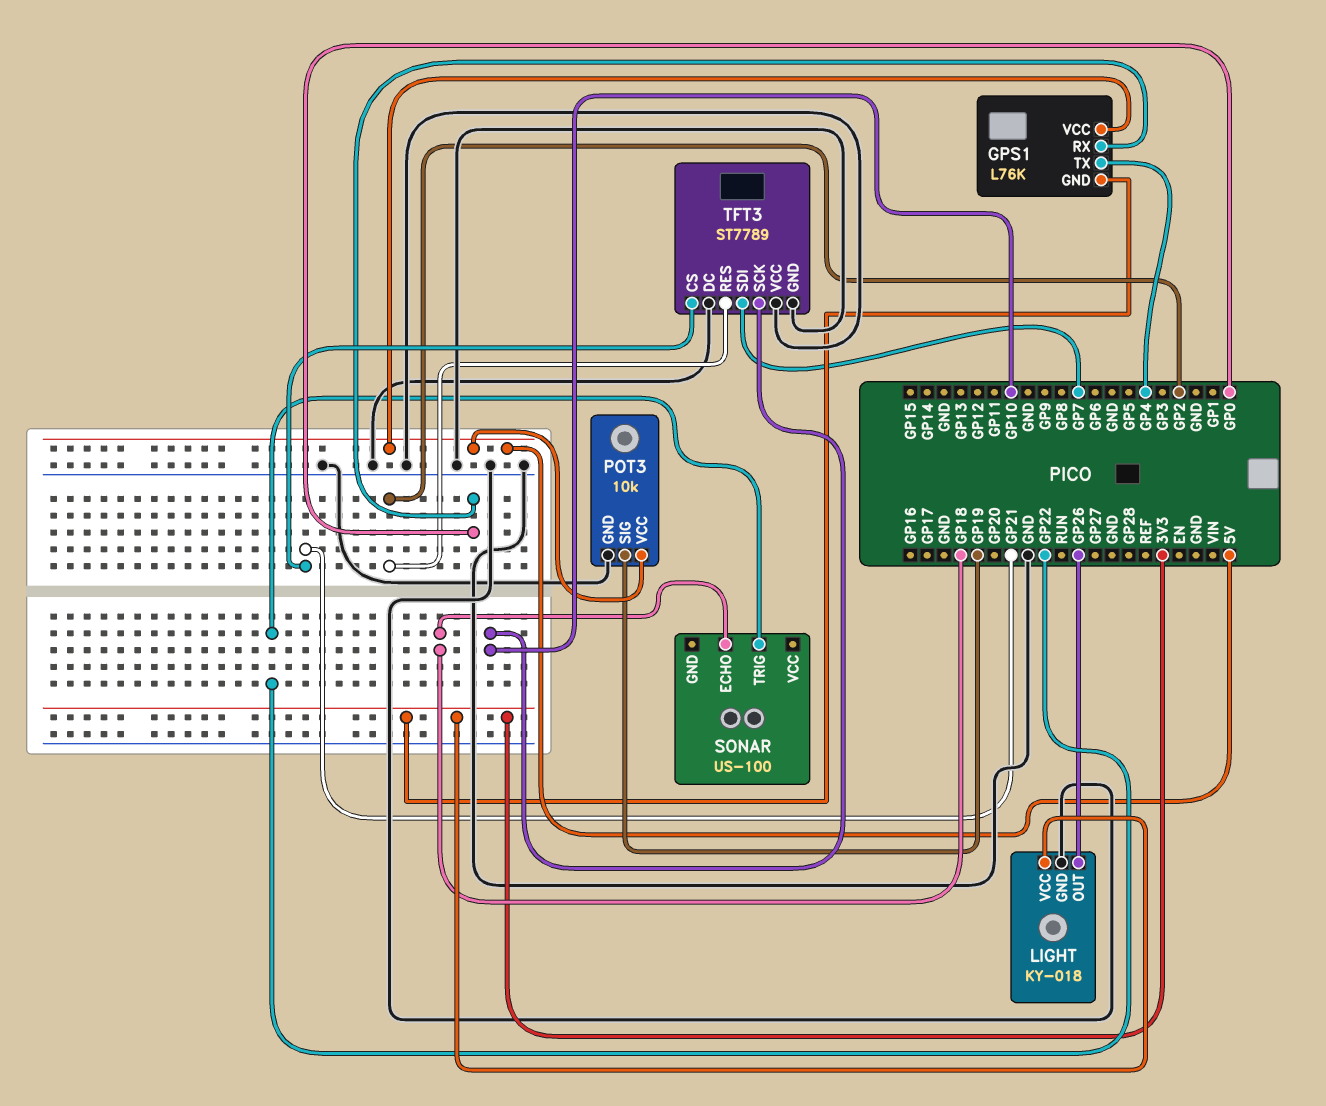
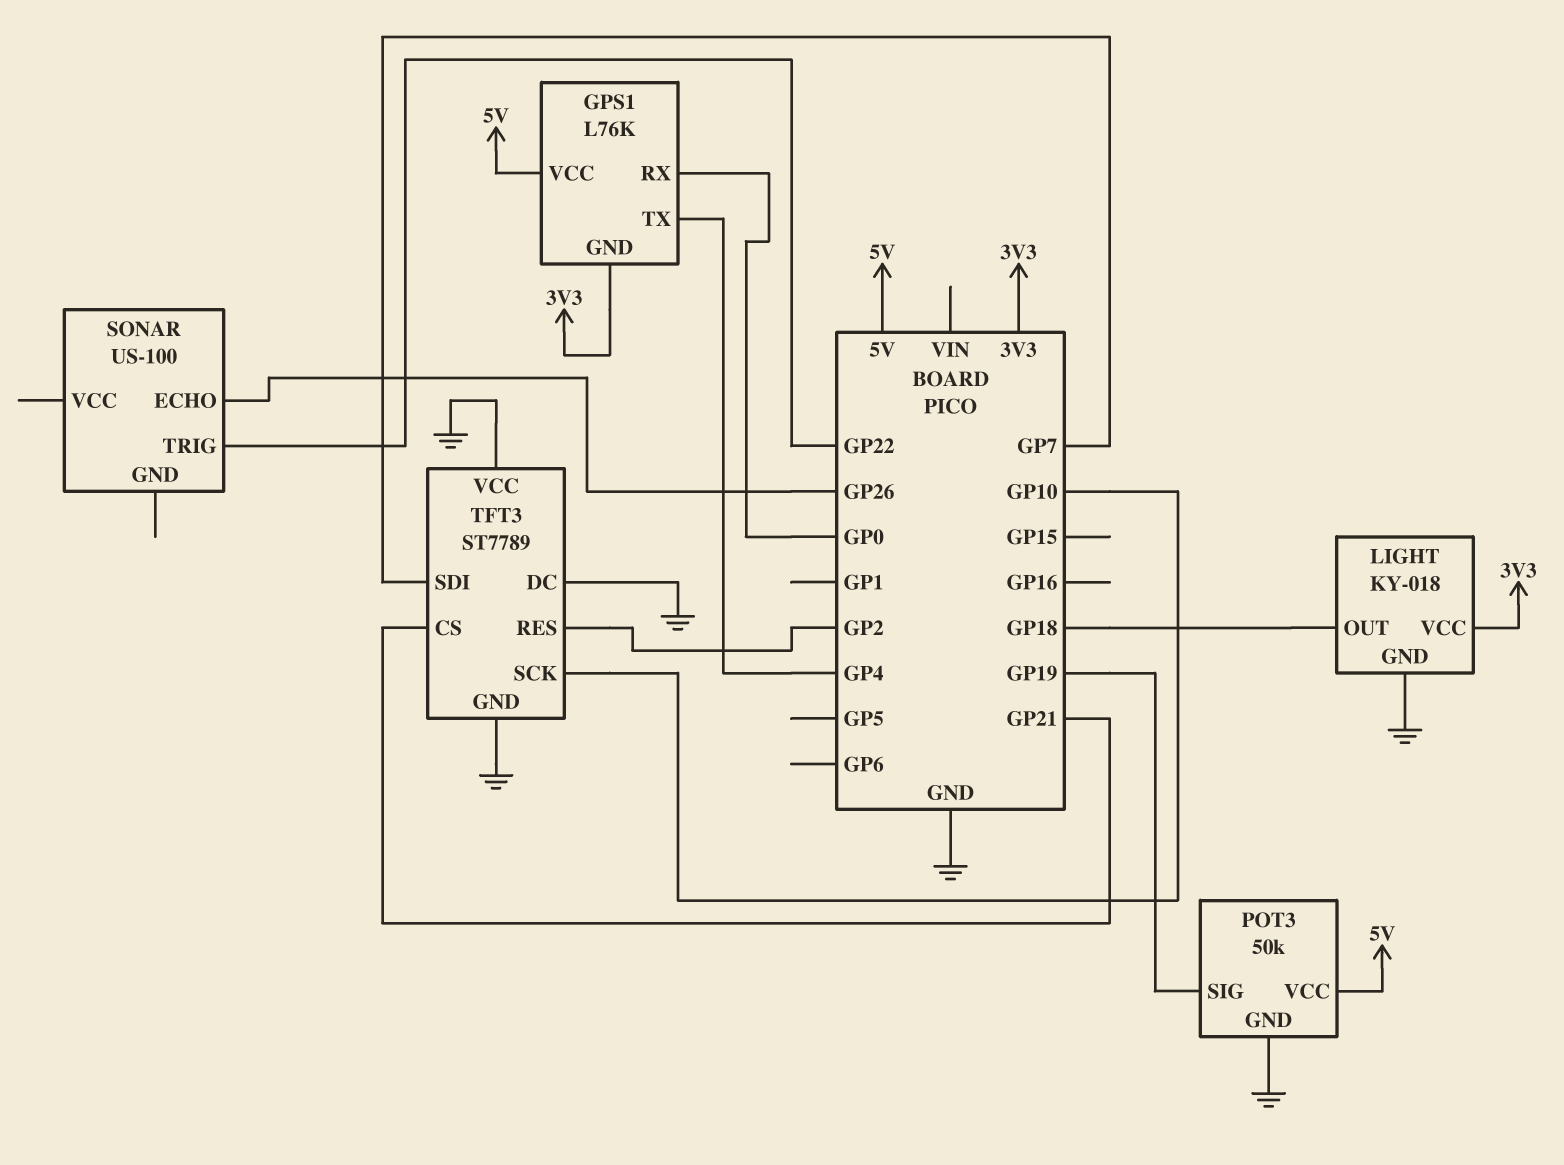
LIGHT pin OUT: GP26 -> GP18
POT3: 10k -> 50k
SONAR pin ECHO: GP18 -> GP26

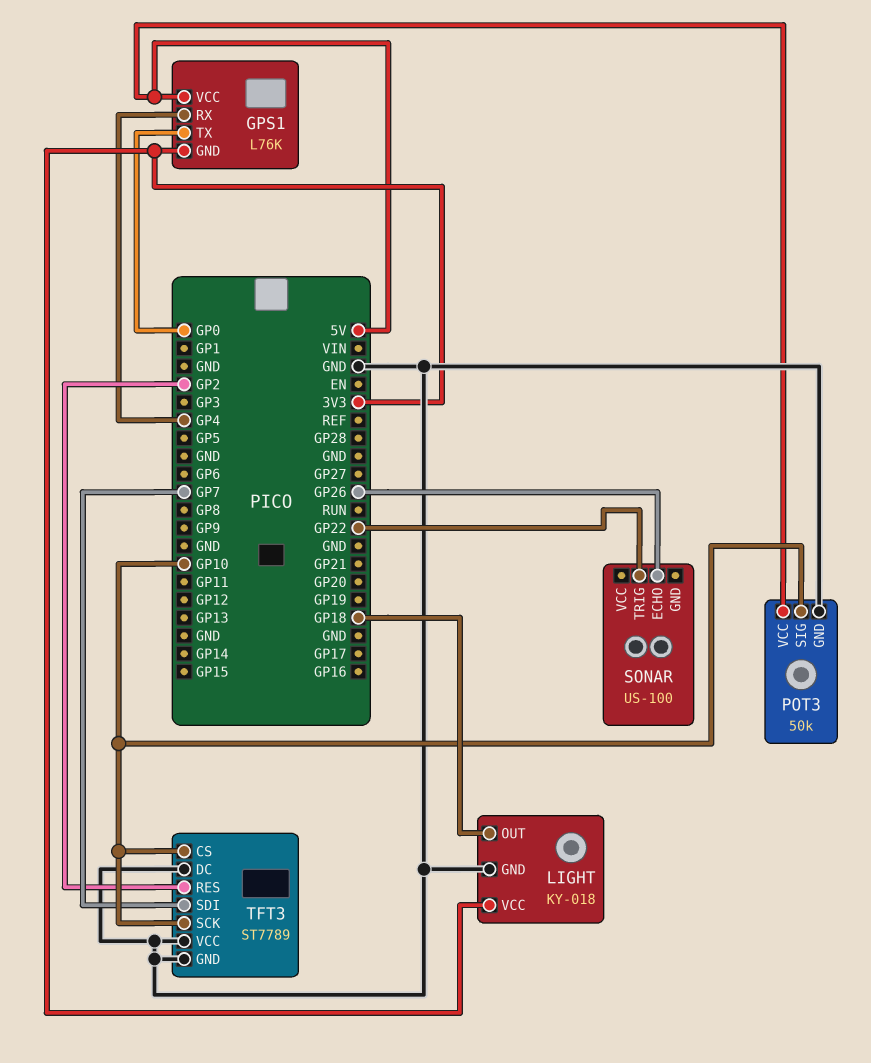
GPS1 pin RX: GP0 -> GP4
GPS1 pin TX: GP4 -> GP0
POT3 pin SIG: GP19 -> GP10
TFT3 pin CS: GP21 -> GP10

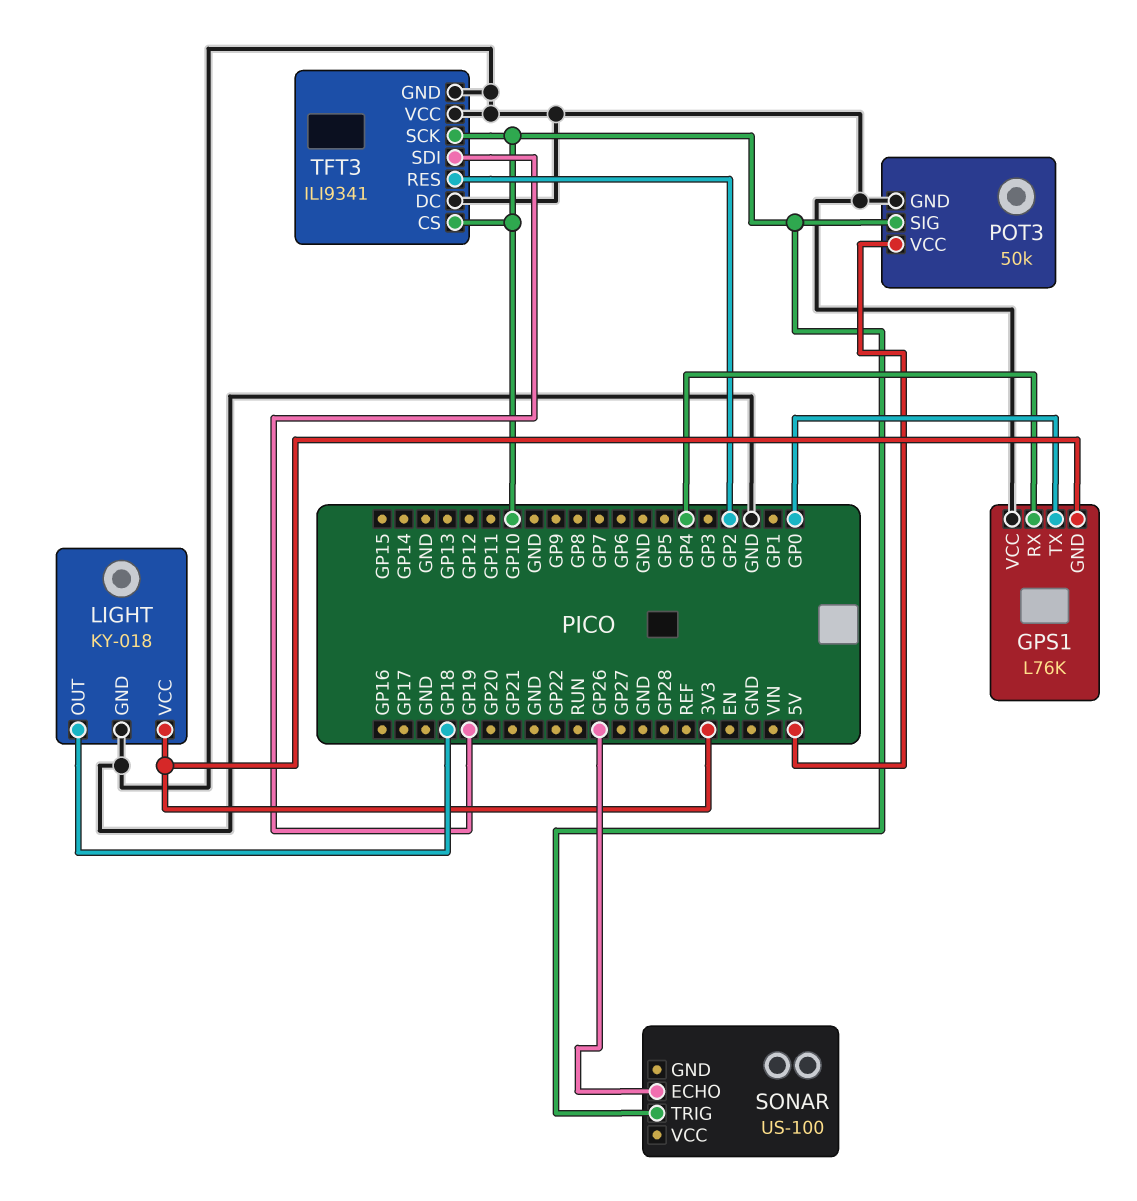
GPS1 pin VCC: 5V -> GND
SONAR pin TRIG: GP22 -> GP10
TFT3: ST7789 -> ILI9341
TFT3 pin SDI: GP7 -> GP19

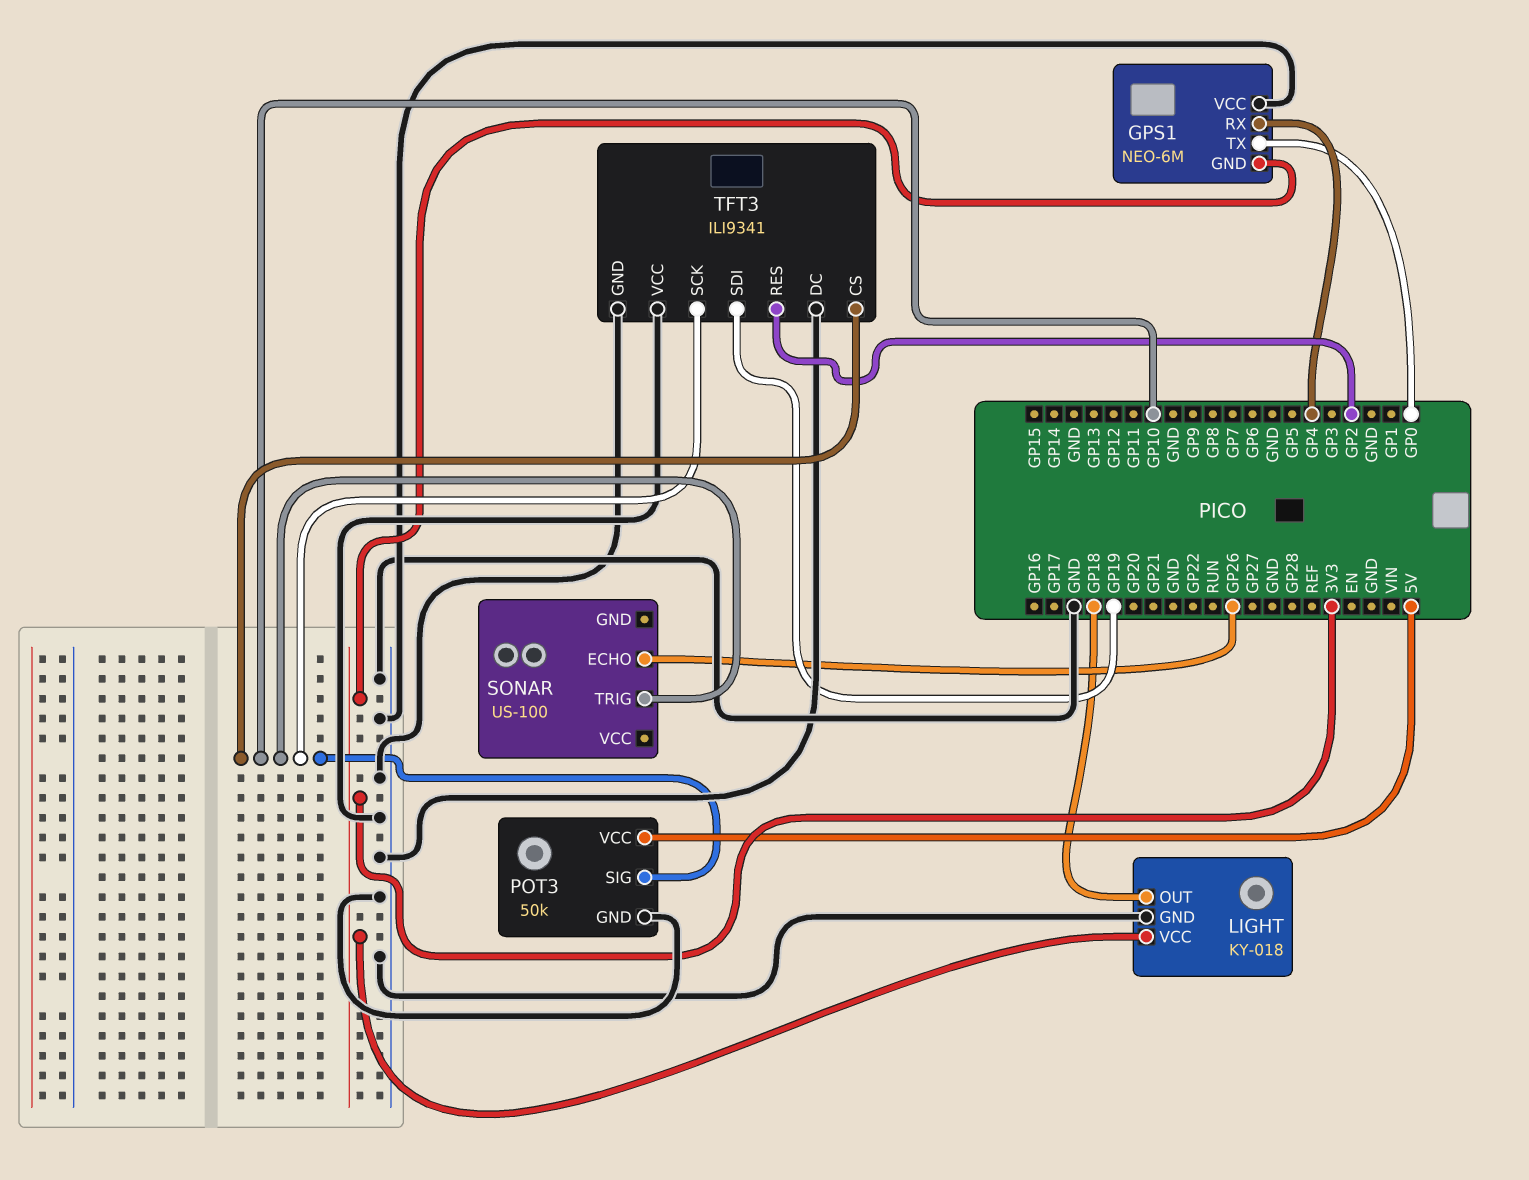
GPS1: L76K -> NEO-6M

